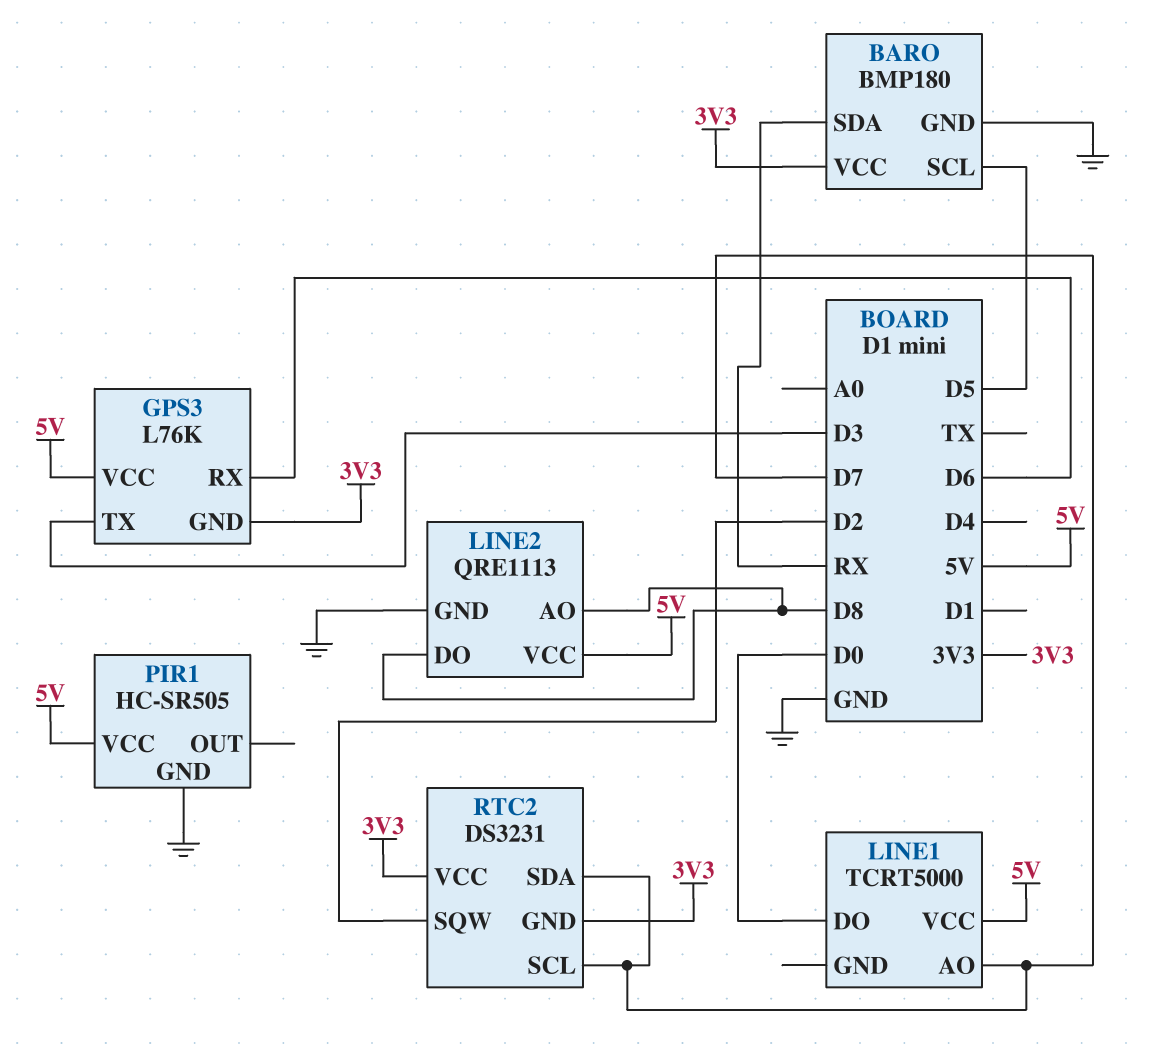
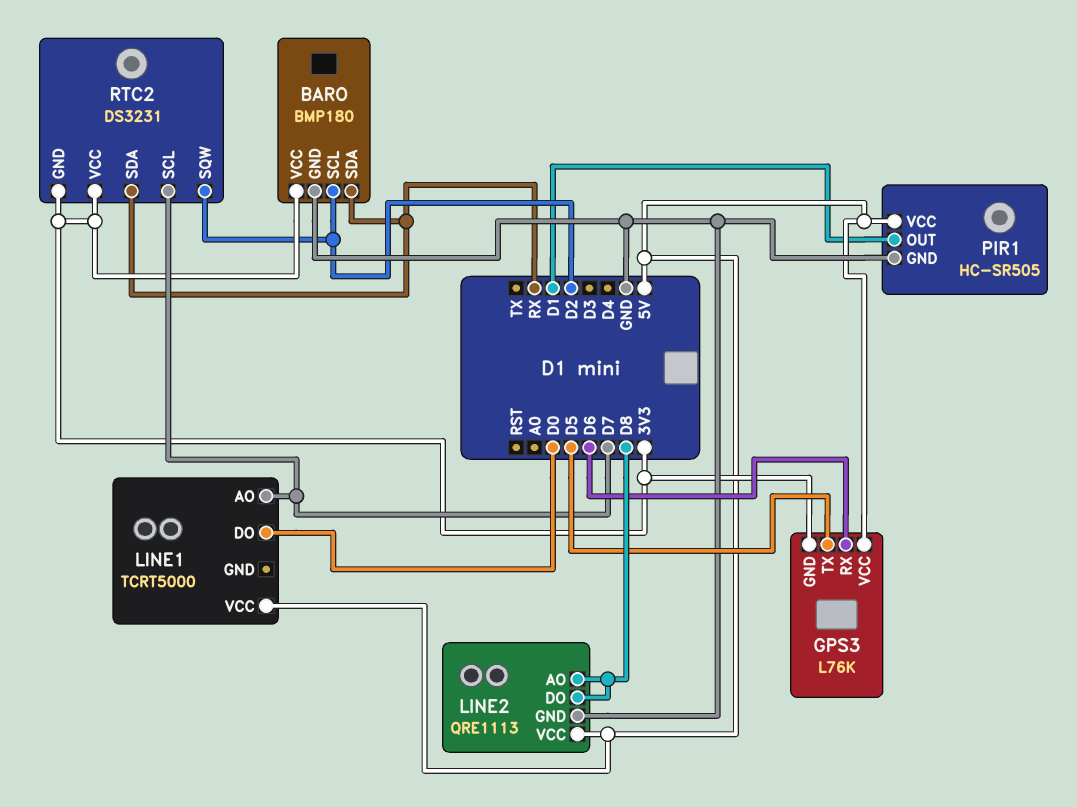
BARO pin SCL: D5 -> D2
GPS3 pin TX: D3 -> D5
PIR1 pin OUT: none -> D1
RTC2 pin SDA: D7 -> RX

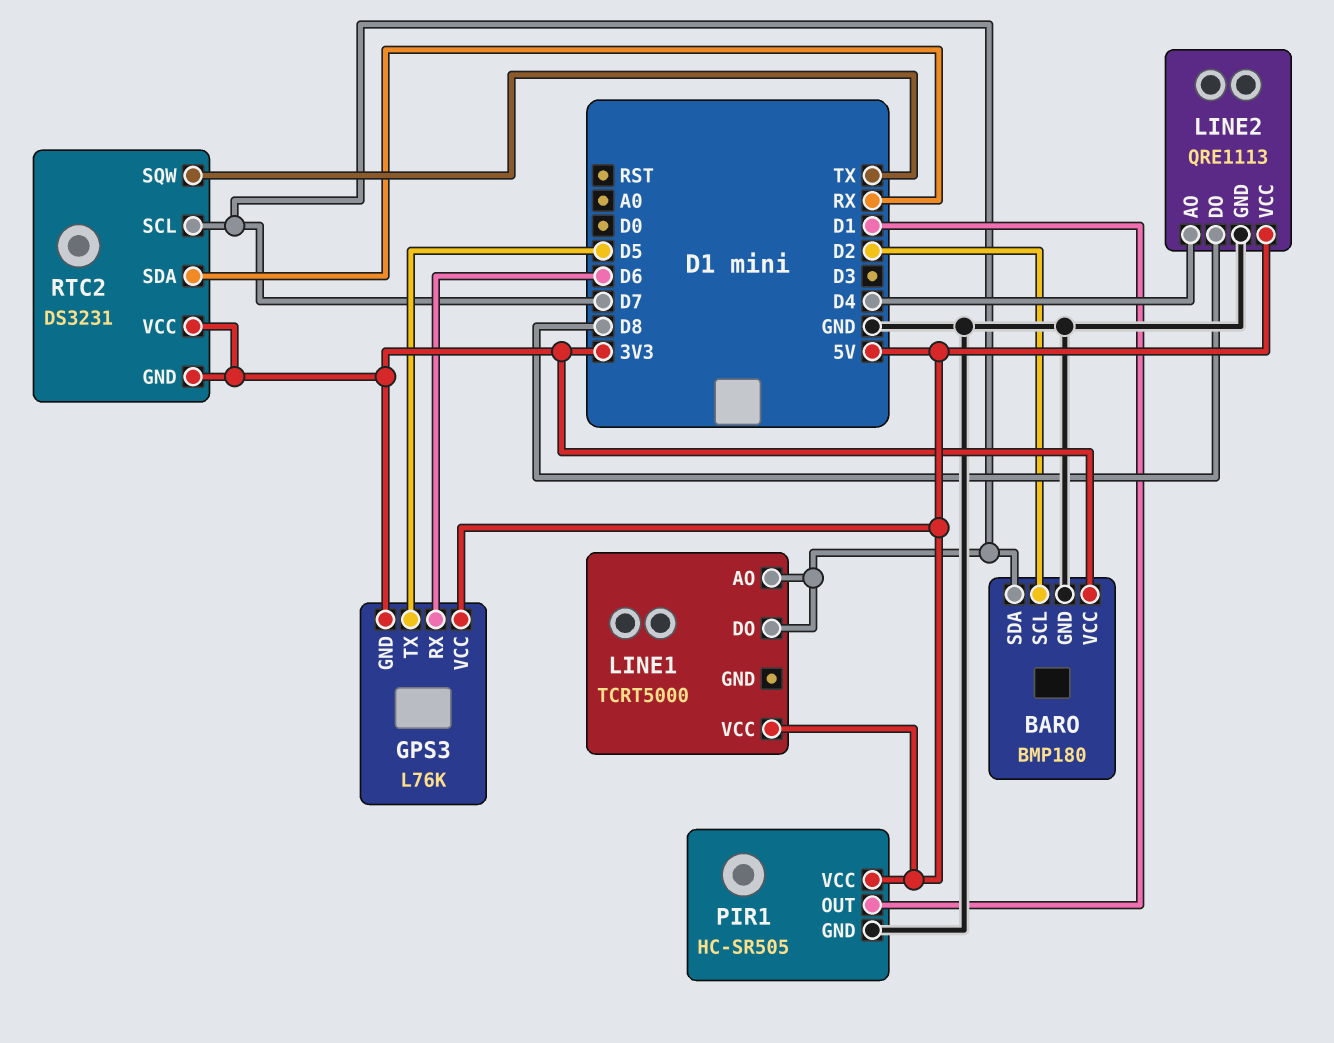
BARO pin SDA: RX -> D7
LINE1 pin DO: D0 -> D7
LINE2 pin AO: D8 -> D4
RTC2 pin SQW: D2 -> TX

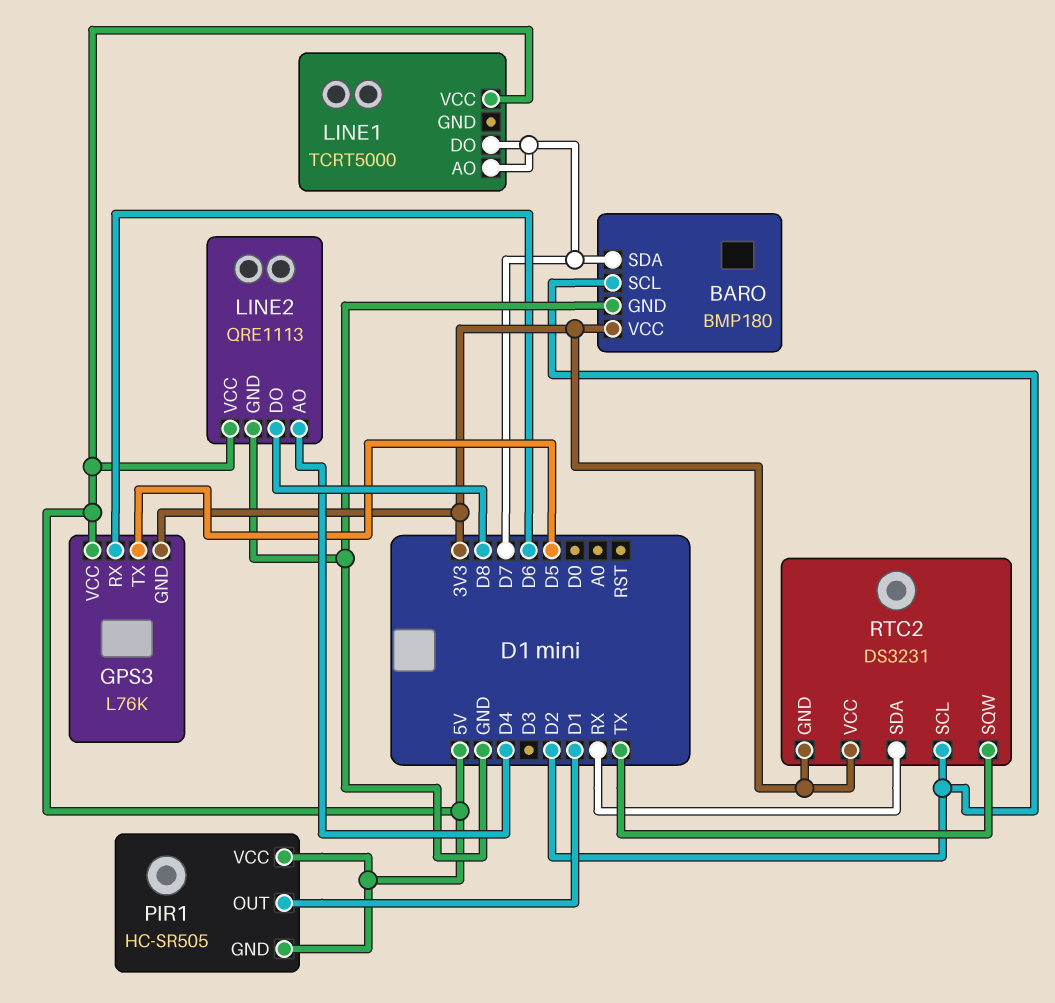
PIR1 pin GND: GND -> 5V
RTC2 pin SCL: D7 -> D2

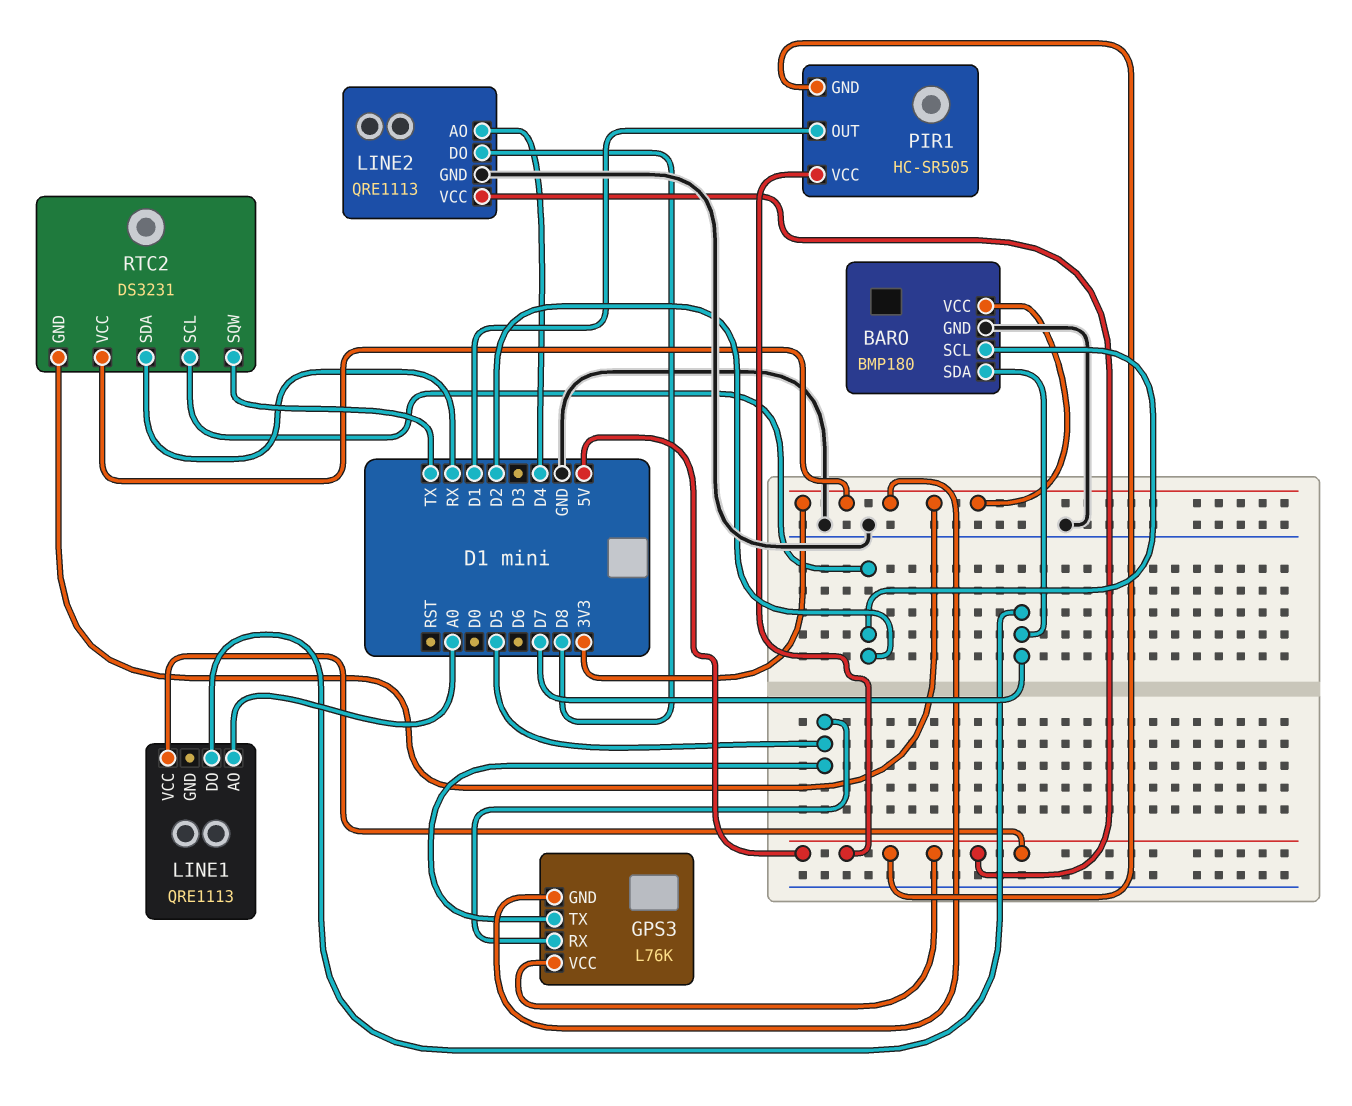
GPS3 pin RX: D6 -> D5
LINE1: TCRT5000 -> QRE1113
LINE1 pin AO: D7 -> A0

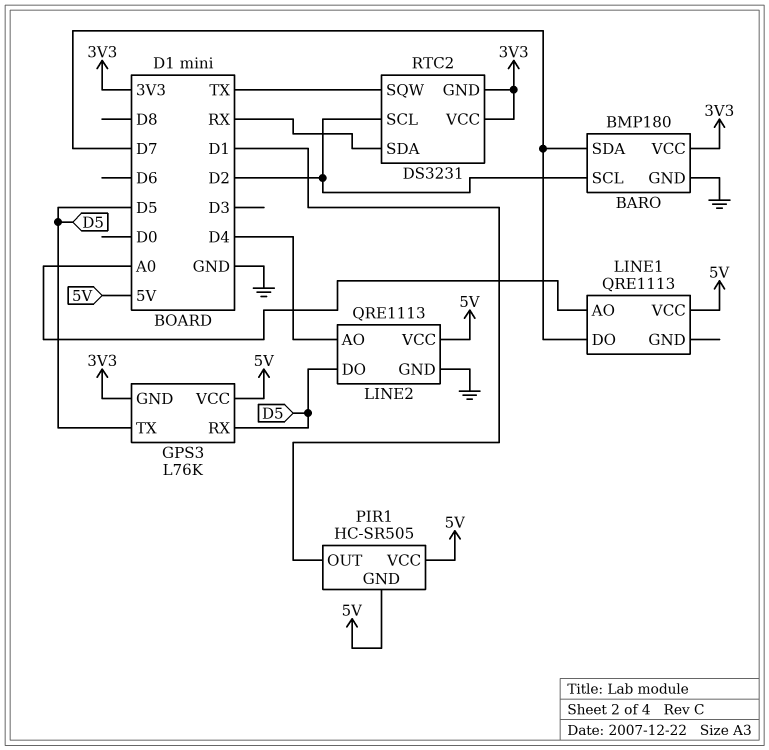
LINE2 pin DO: D8 -> D5

